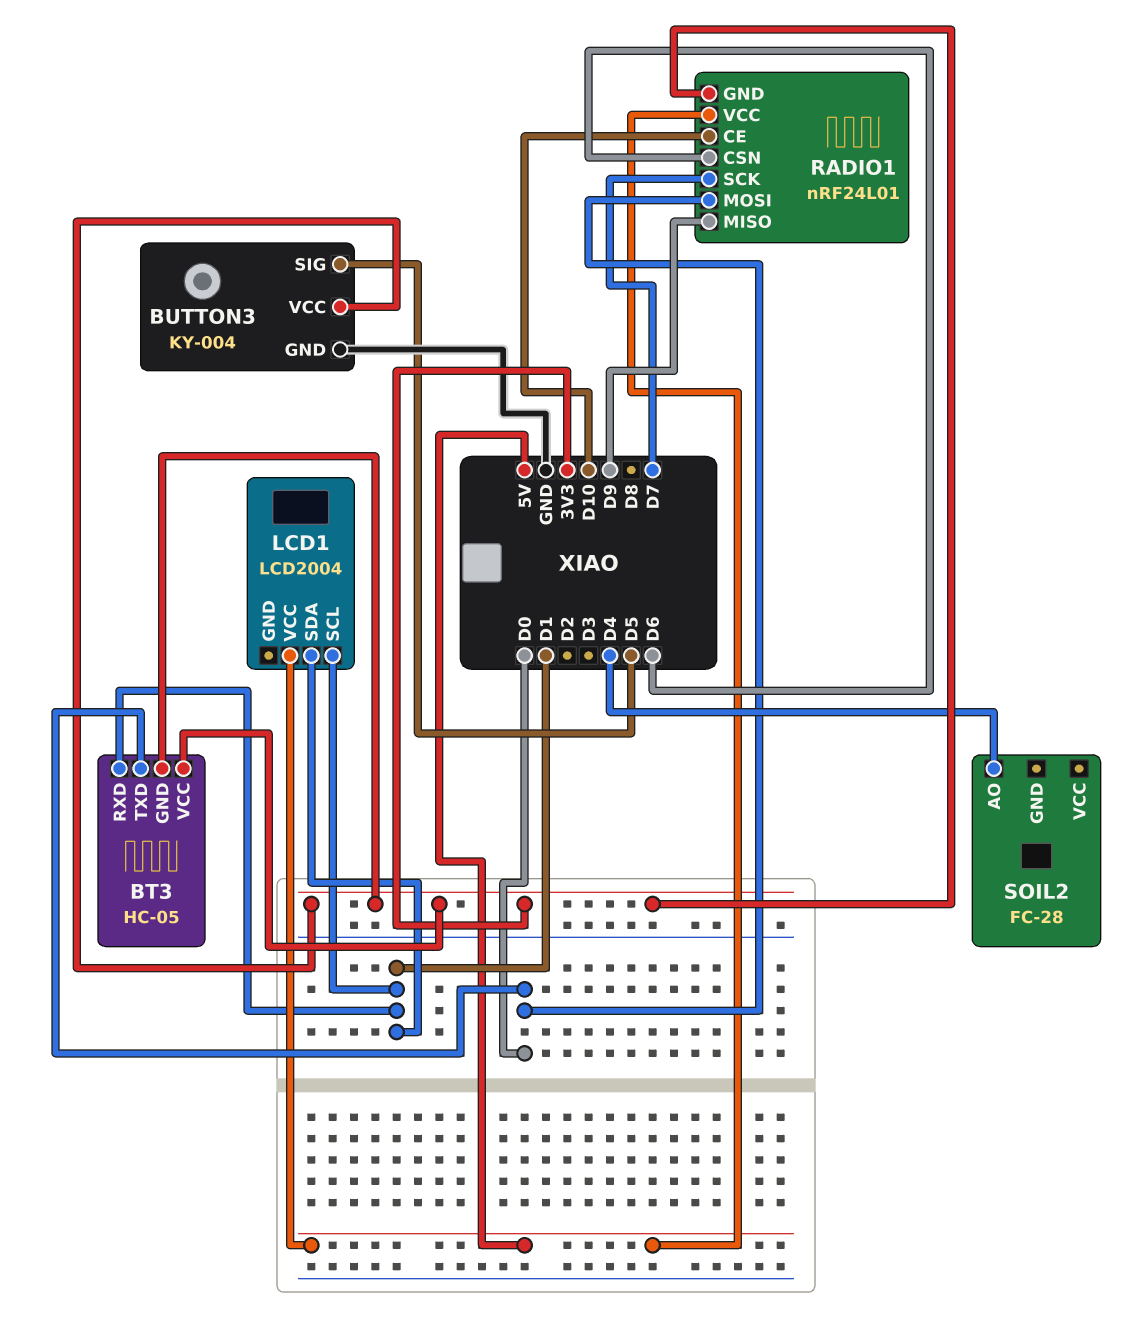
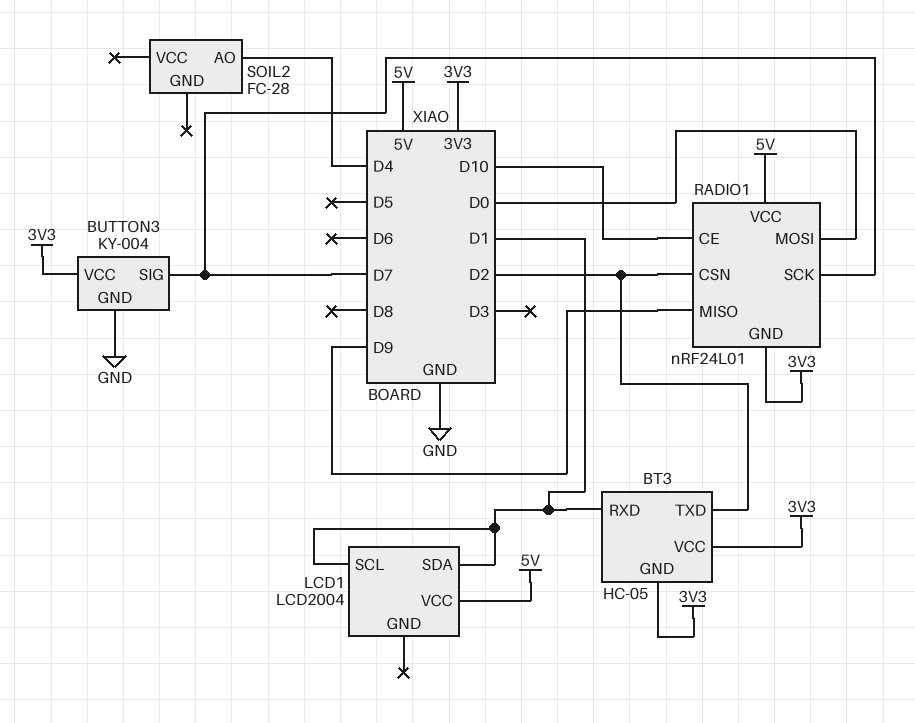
BT3 pin TXD: D0 -> D2
BUTTON3 pin SIG: D5 -> D7
RADIO1 pin CSN: D6 -> D2

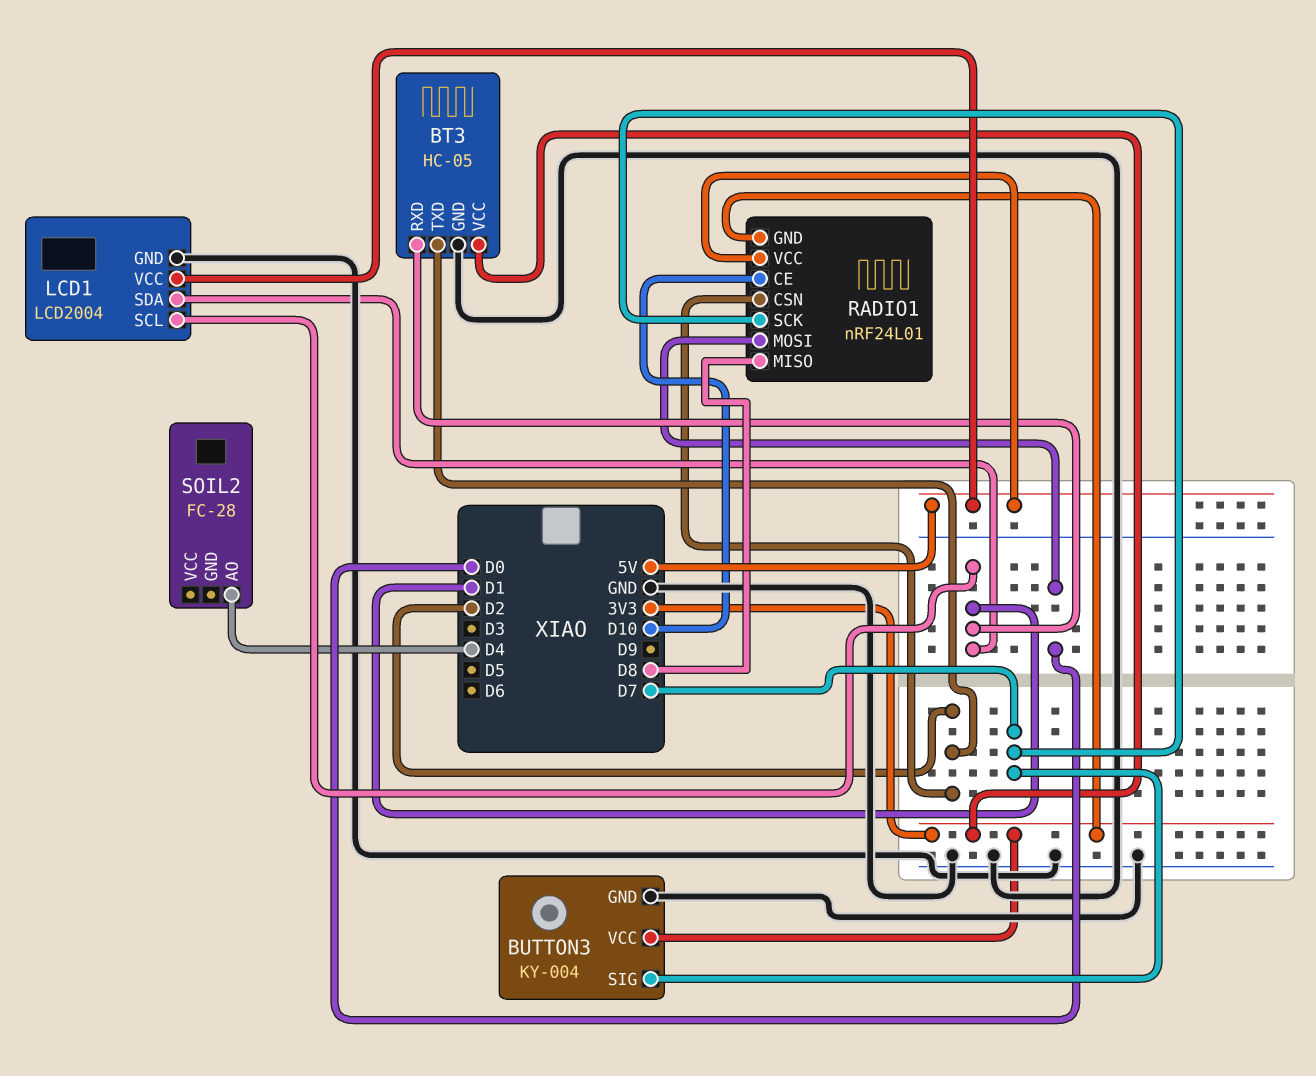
BT3 pin GND: 3V3 -> GND
LCD1 pin GND: none -> GND
RADIO1 pin MISO: D9 -> D8

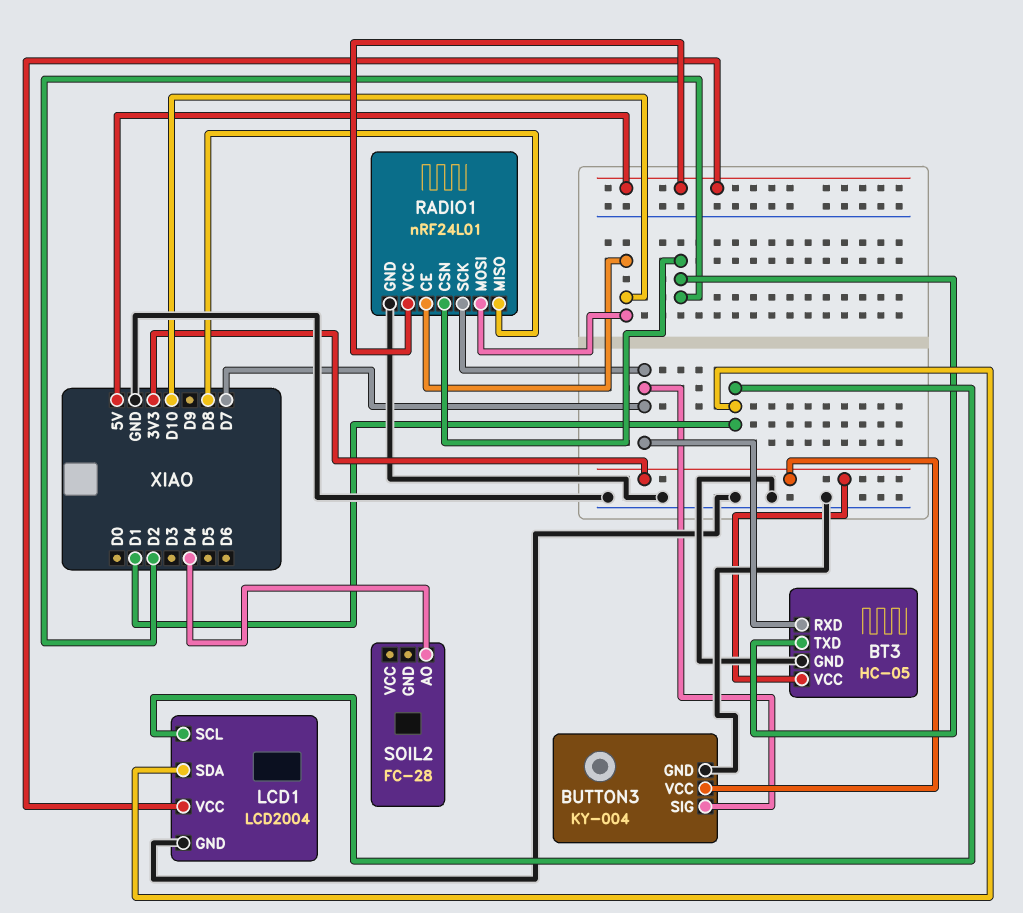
BT3 pin RXD: D1 -> D7
RADIO1 pin GND: 3V3 -> GND
RADIO1 pin MOSI: D0 -> D10

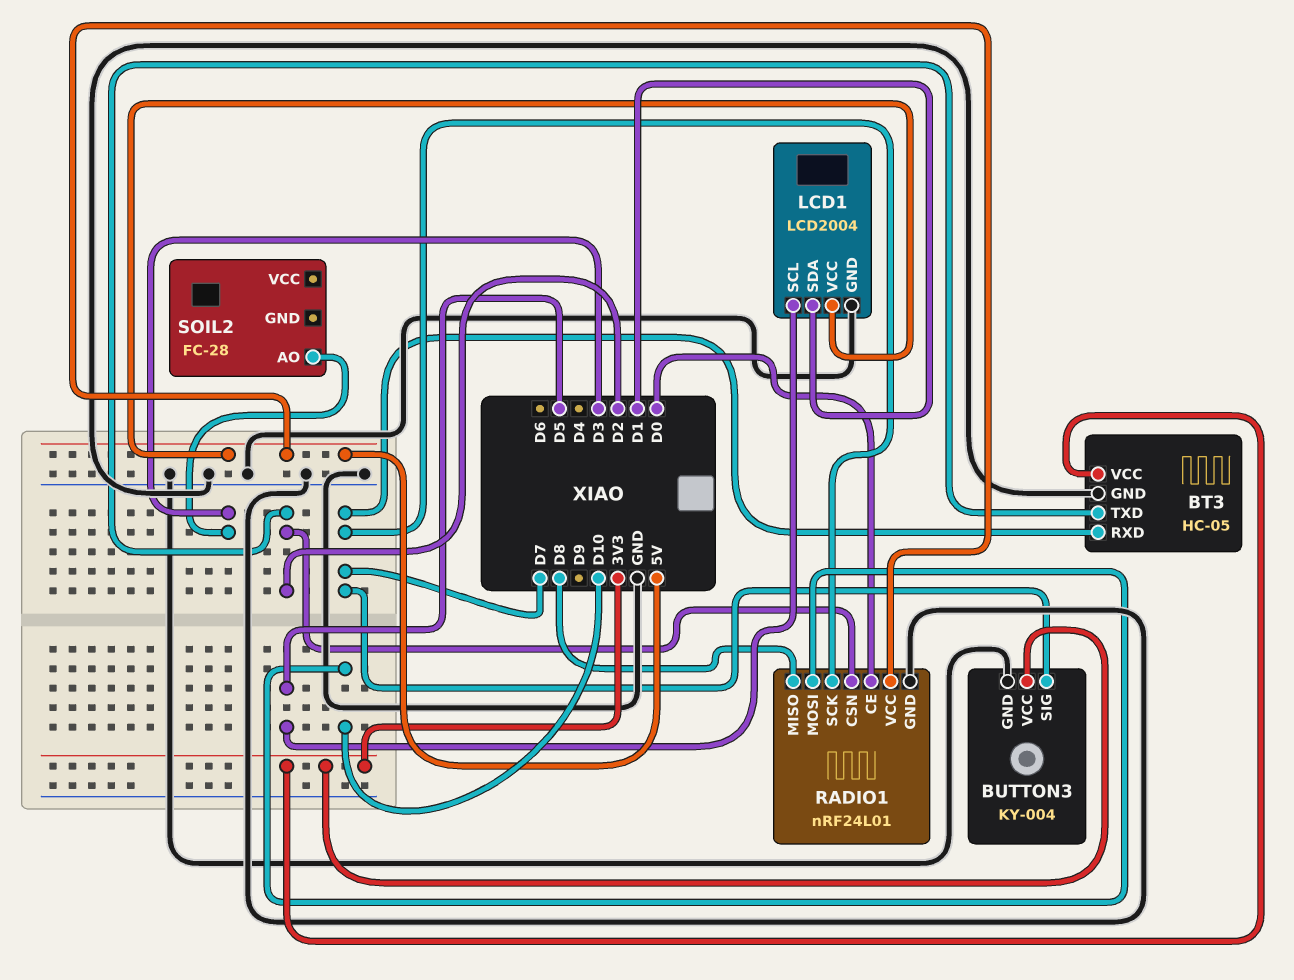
LCD1 pin SCL: D1 -> D5
RADIO1 pin CE: D10 -> D0
SOIL2 pin AO: D4 -> D3

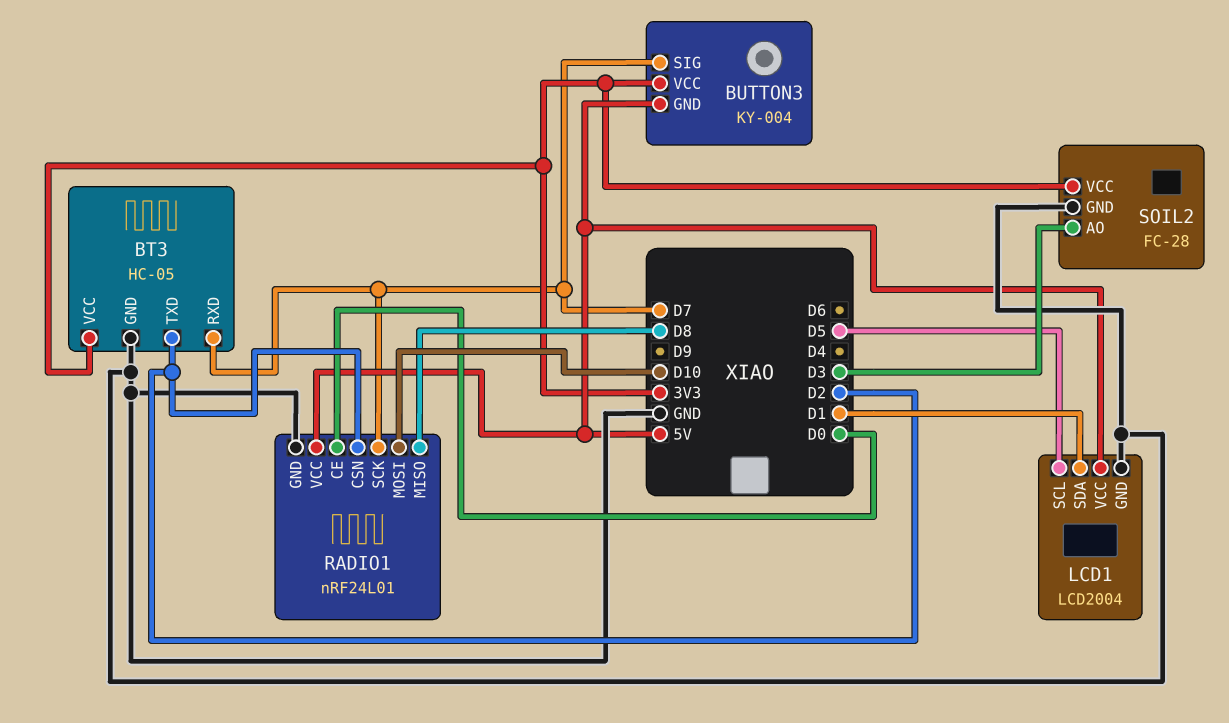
BUTTON3 pin GND: GND -> 5V
SOIL2 pin GND: none -> GND
SOIL2 pin VCC: none -> 3V3

